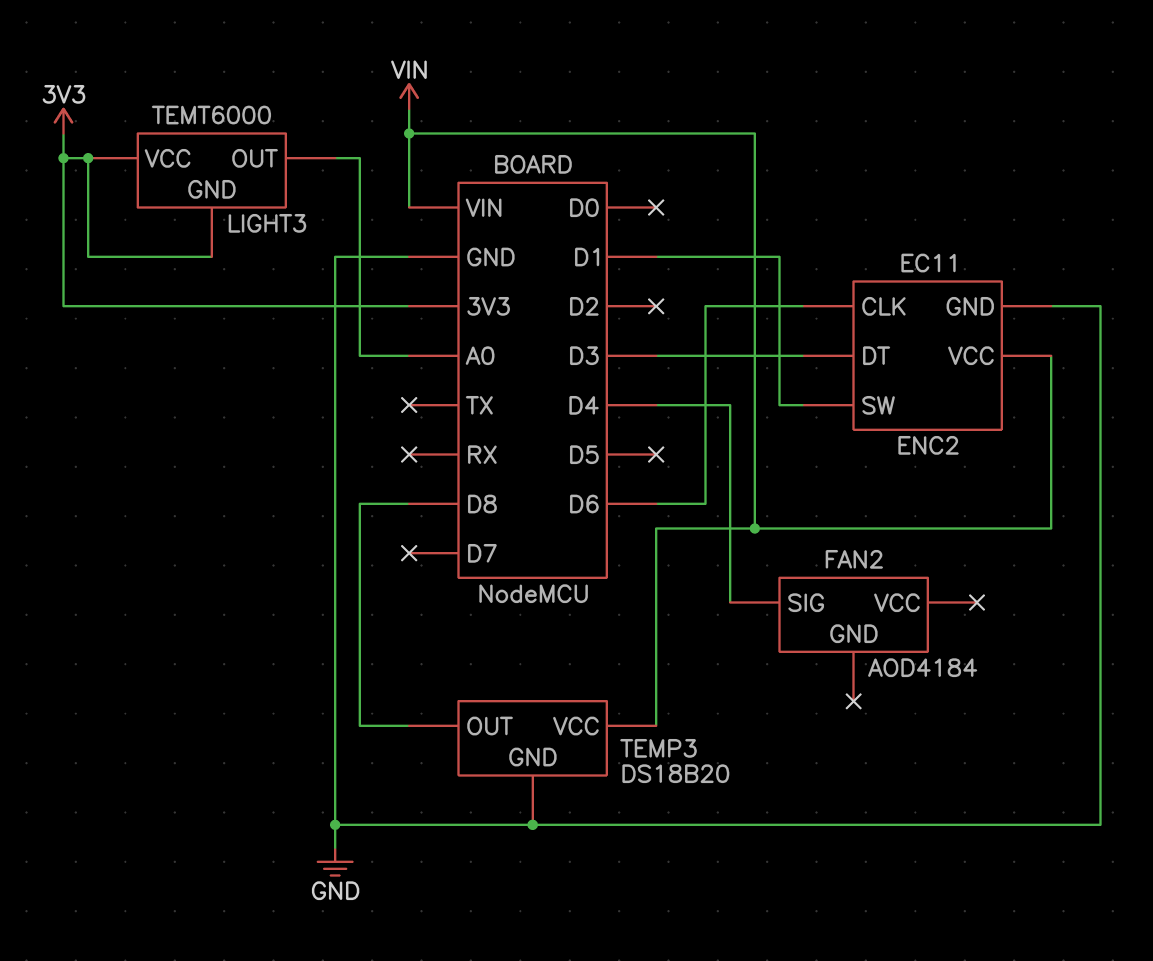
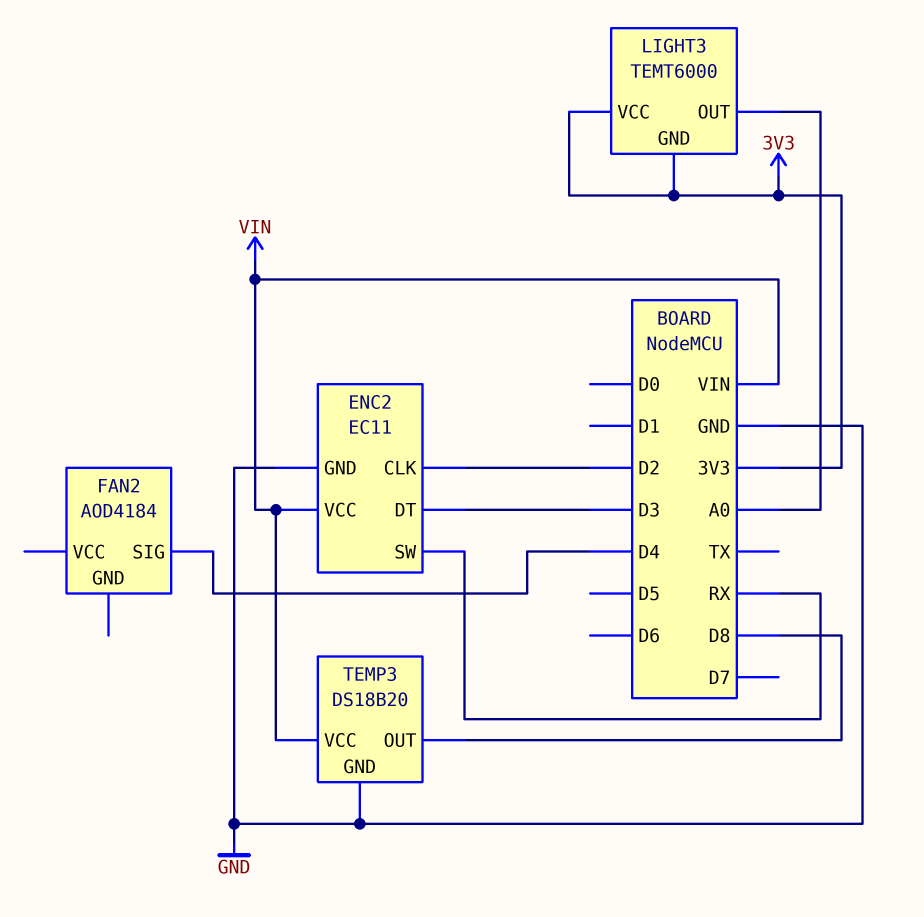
ENC2 pin CLK: D6 -> D2
ENC2 pin SW: D1 -> RX

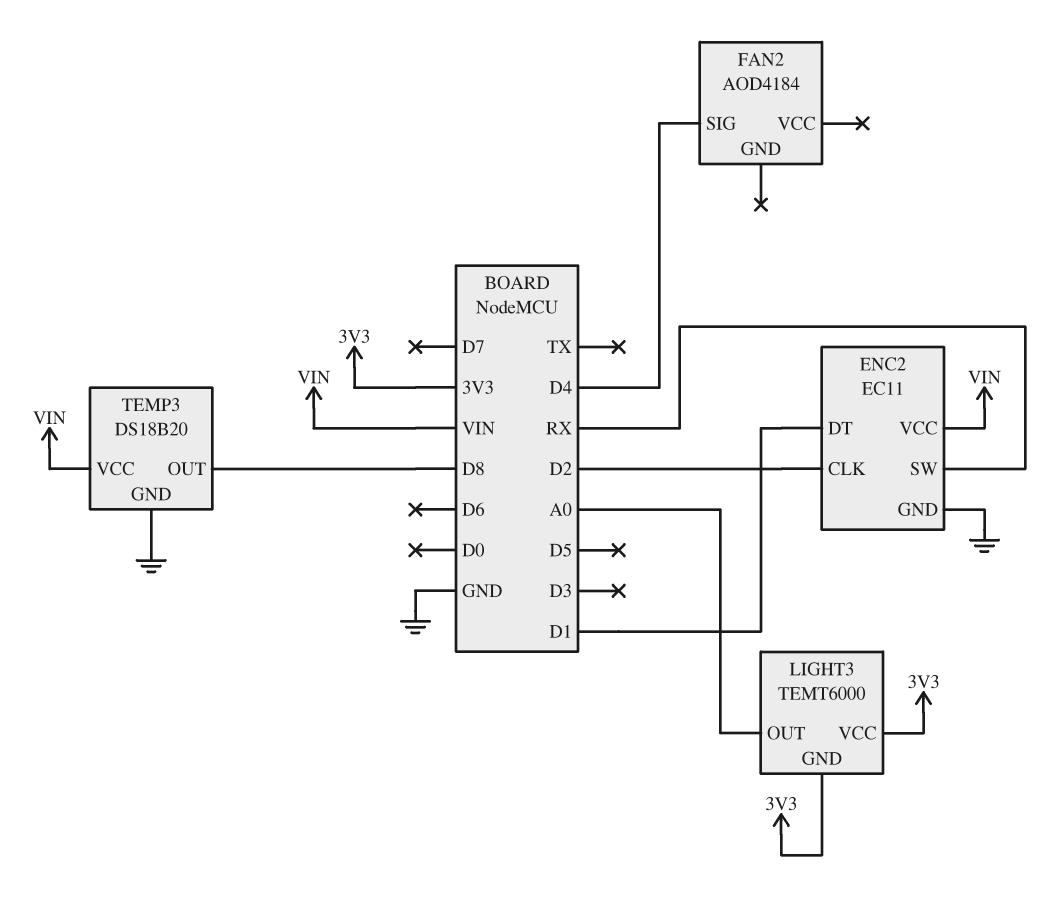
ENC2 pin DT: D3 -> D1

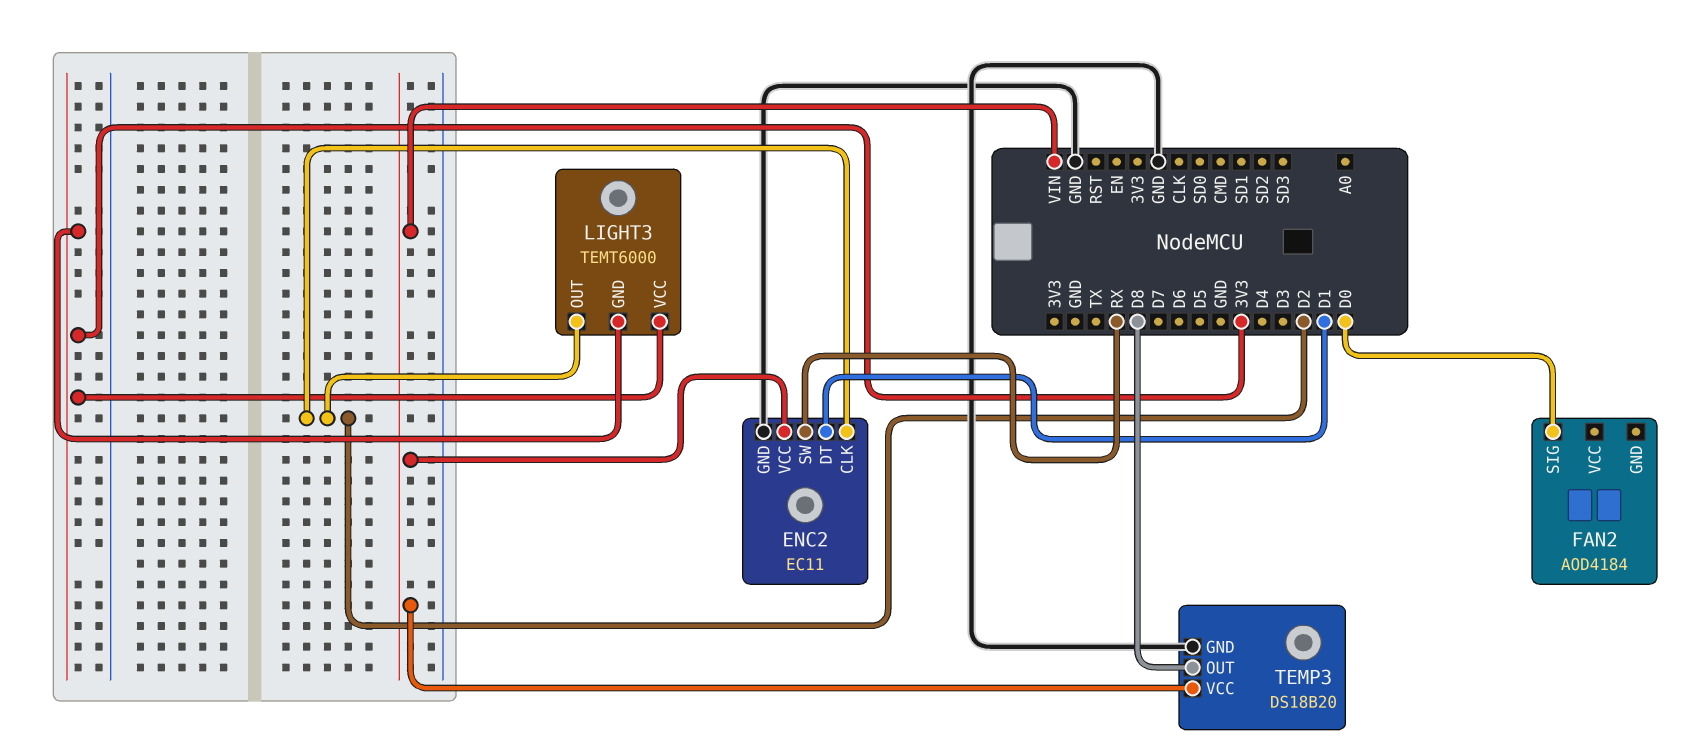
FAN2 pin SIG: D4 -> D0
LIGHT3 pin OUT: A0 -> D2

